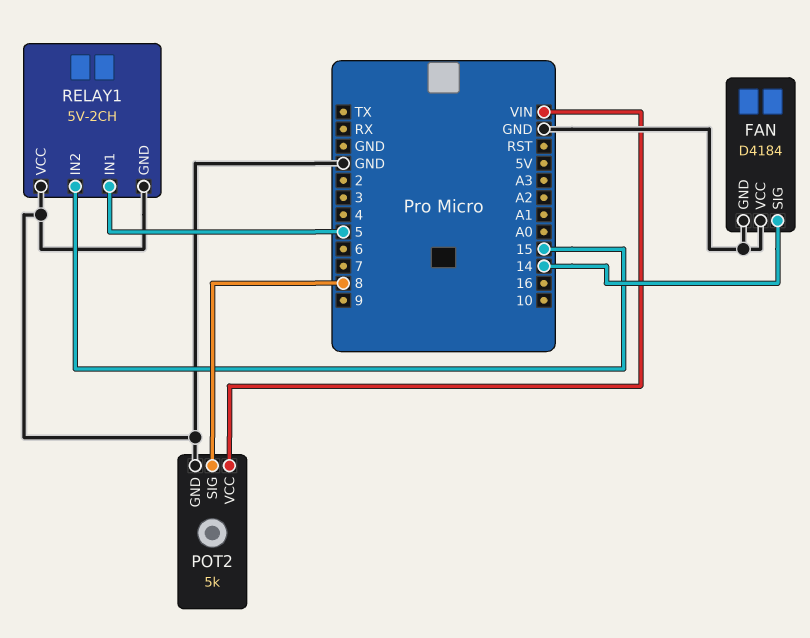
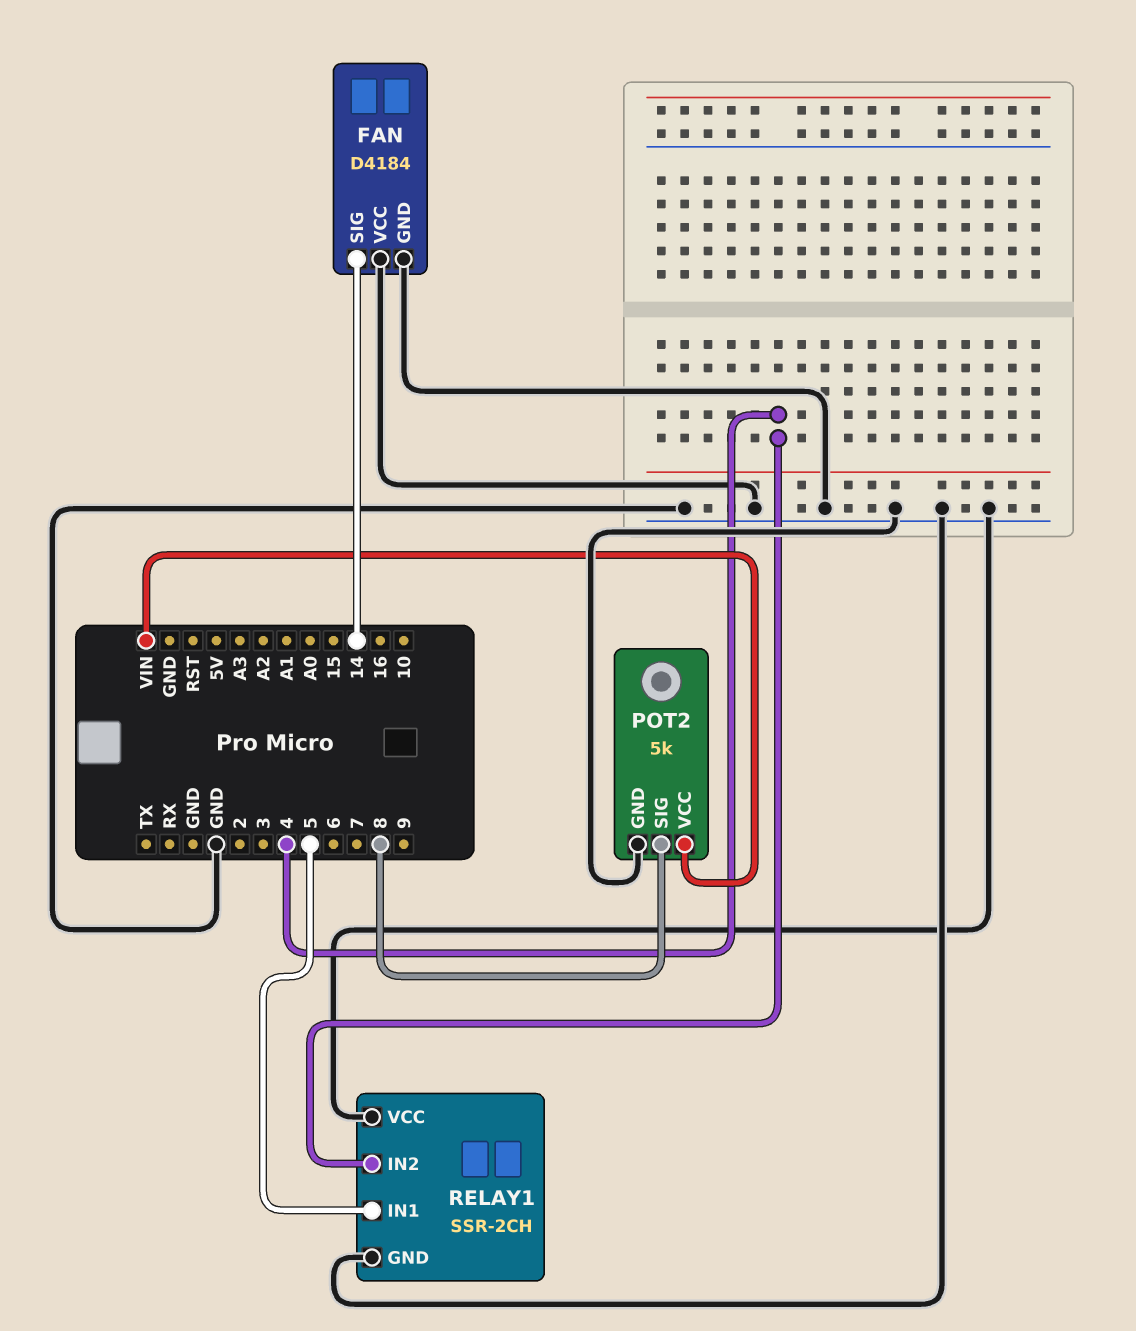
RELAY1: 5V-2CH -> SSR-2CH
RELAY1 pin IN2: 15 -> 4

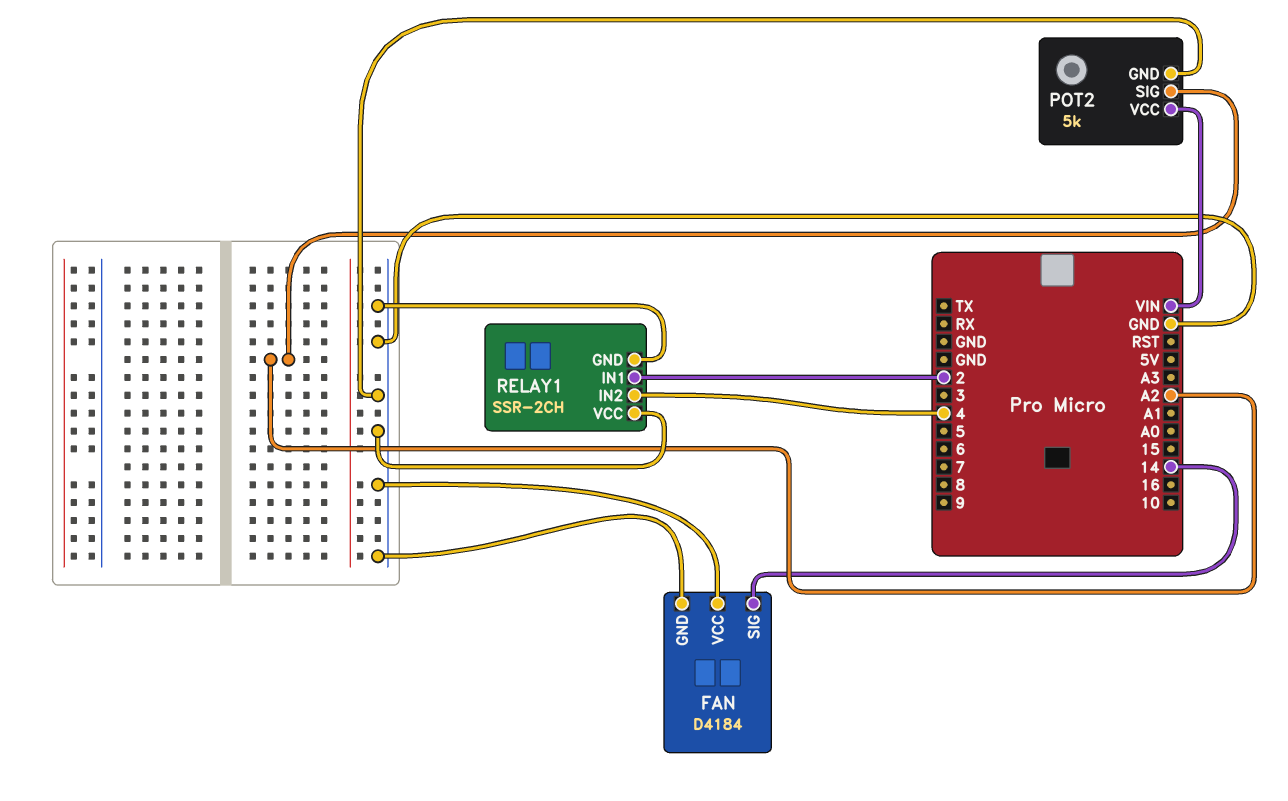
POT2 pin SIG: 8 -> A2
RELAY1 pin IN1: 5 -> 2

